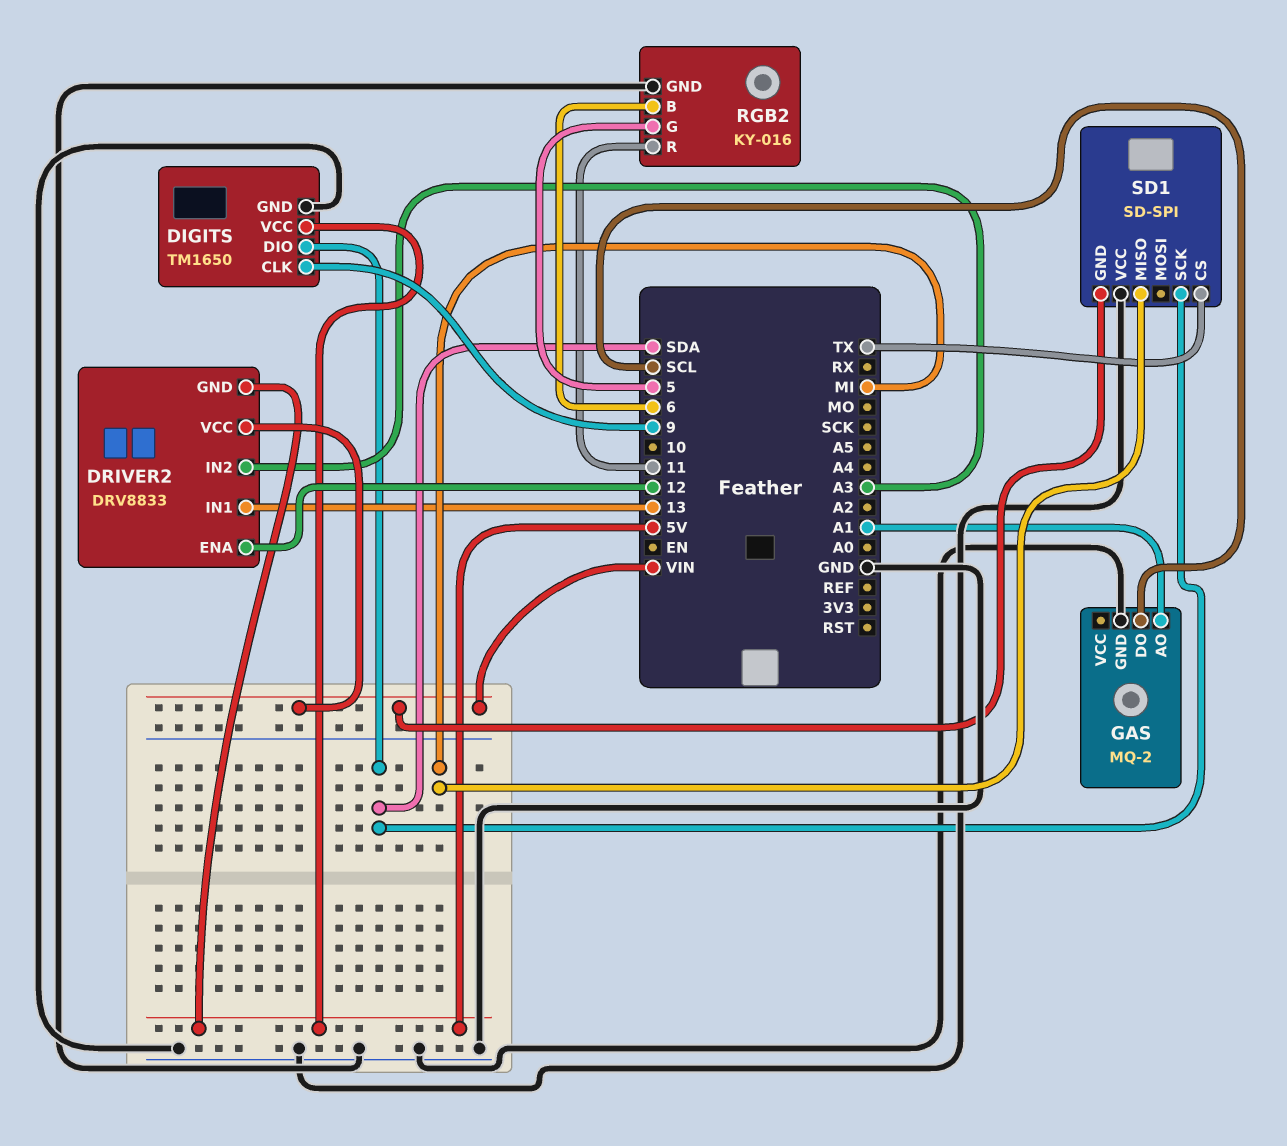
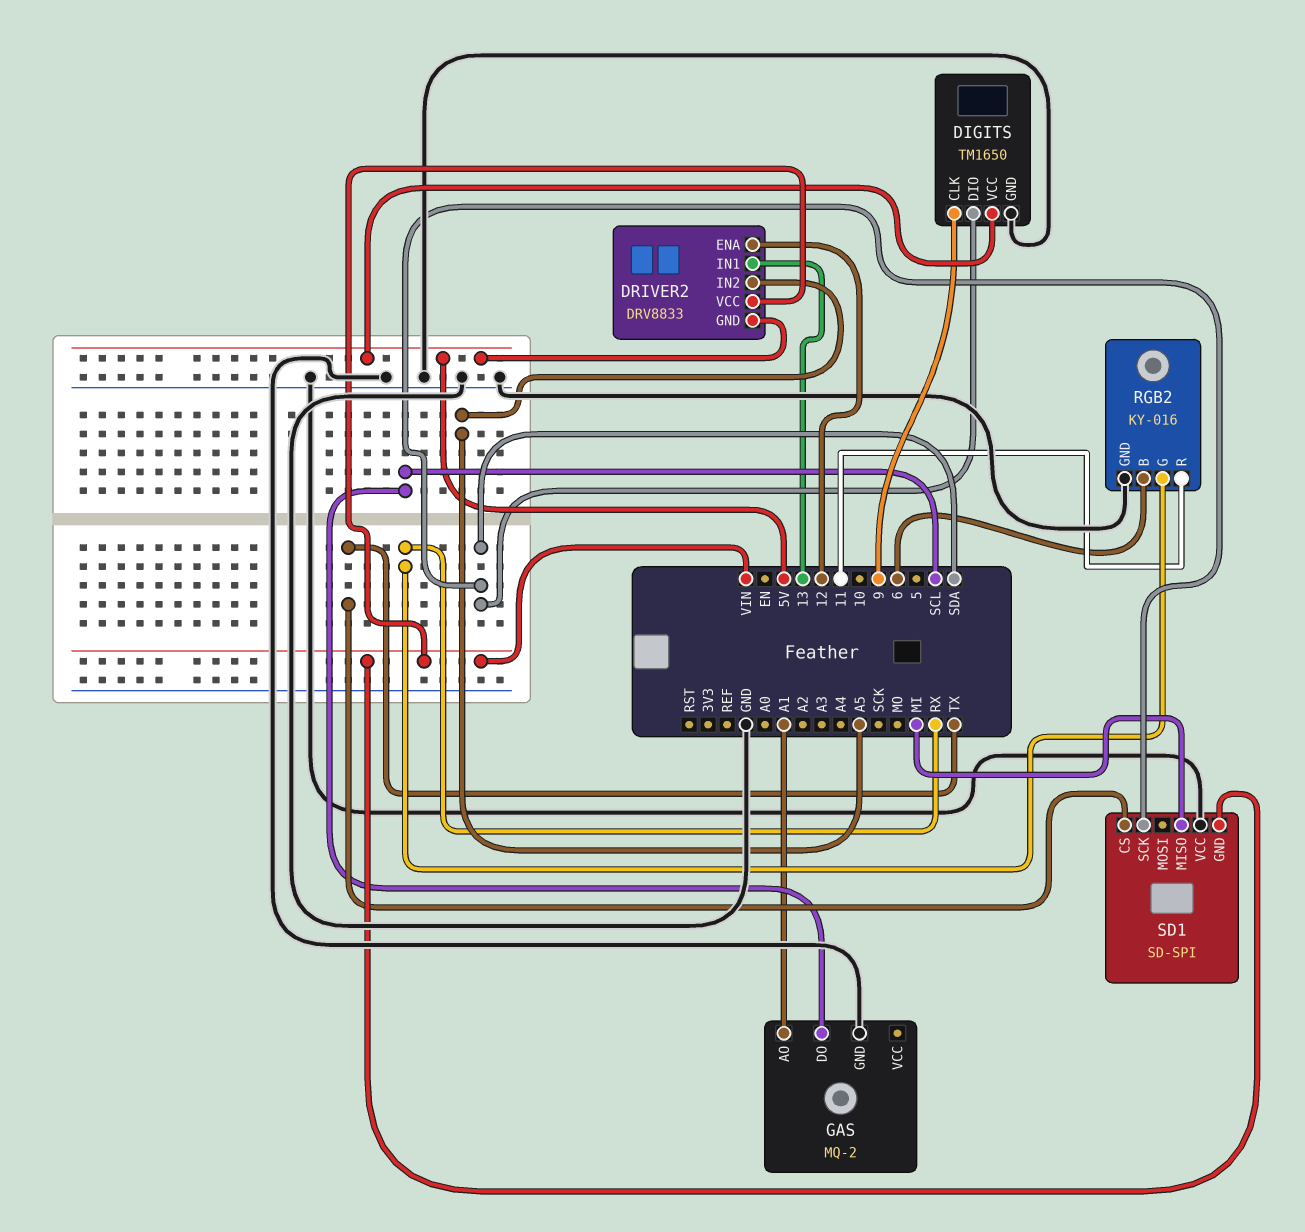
DRIVER2 pin IN2: A3 -> A5
RGB2 pin G: 5 -> RX

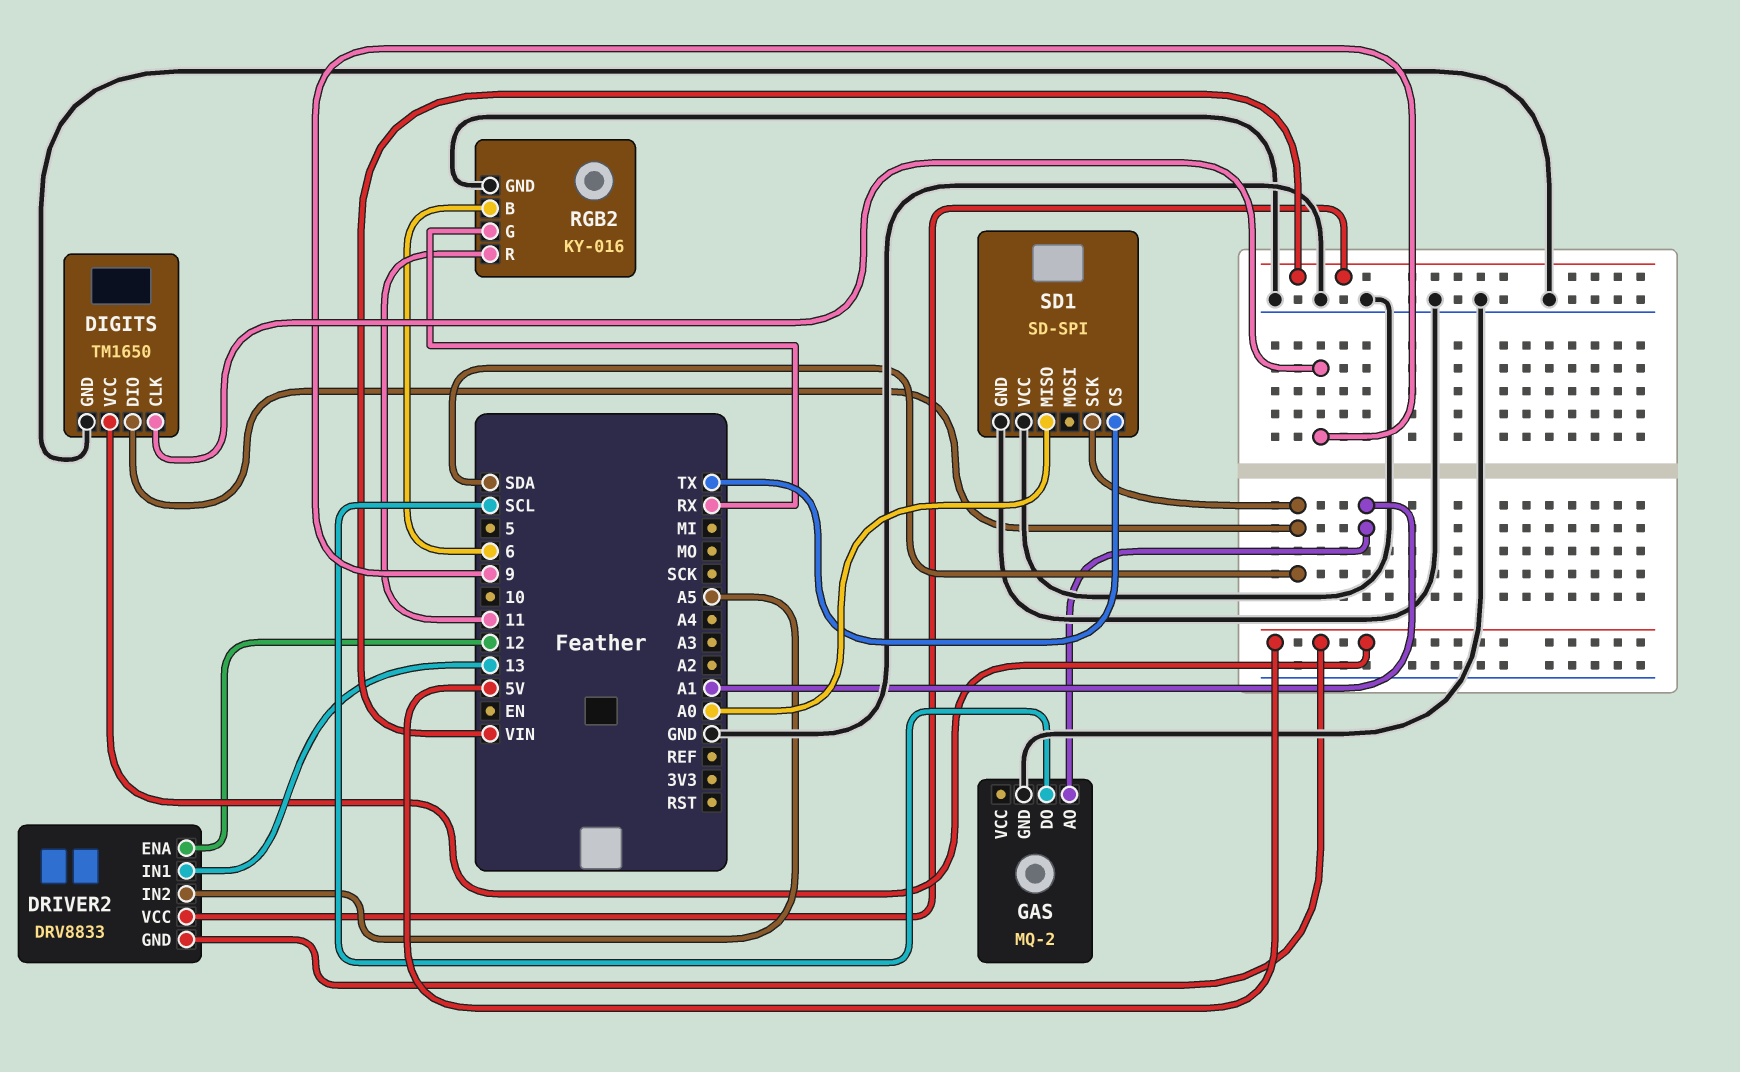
SD1 pin GND: VIN -> GND
SD1 pin MISO: MI -> A0

